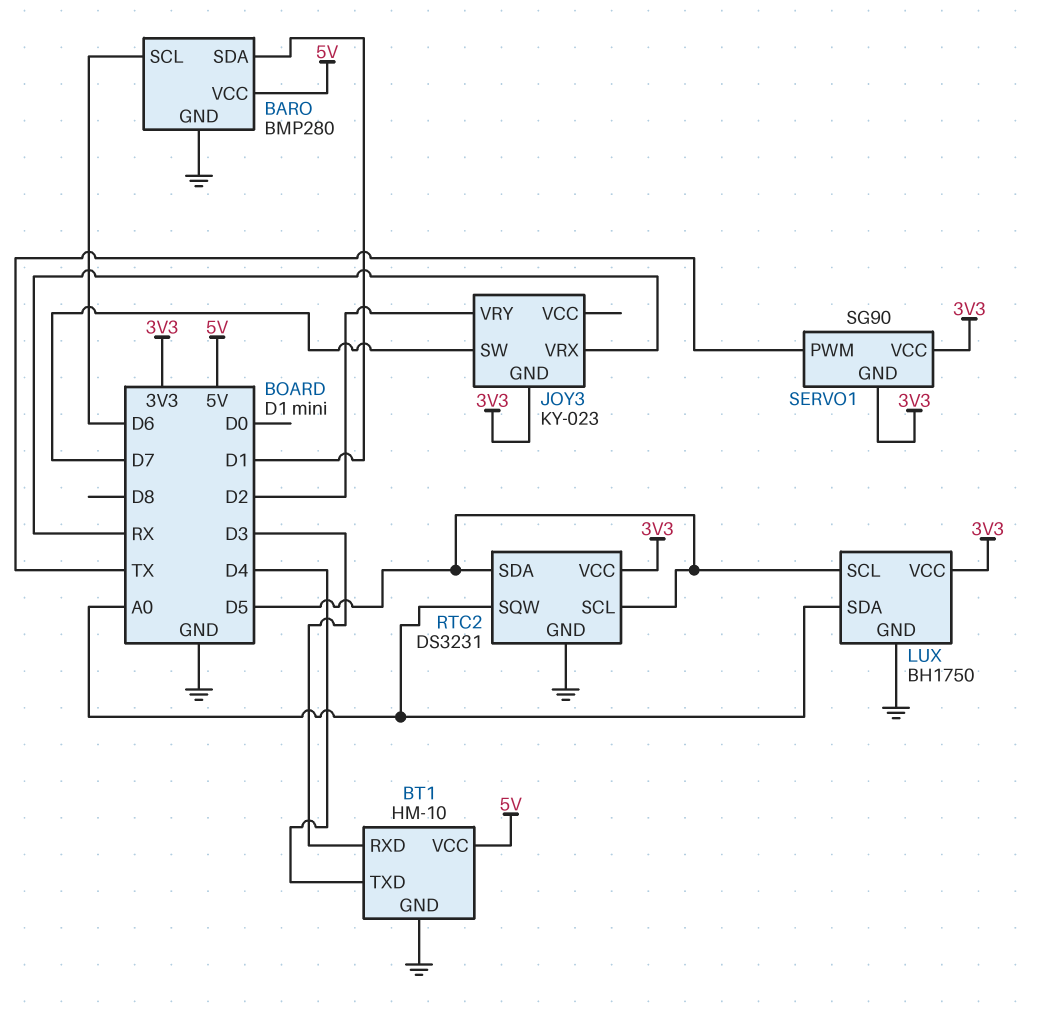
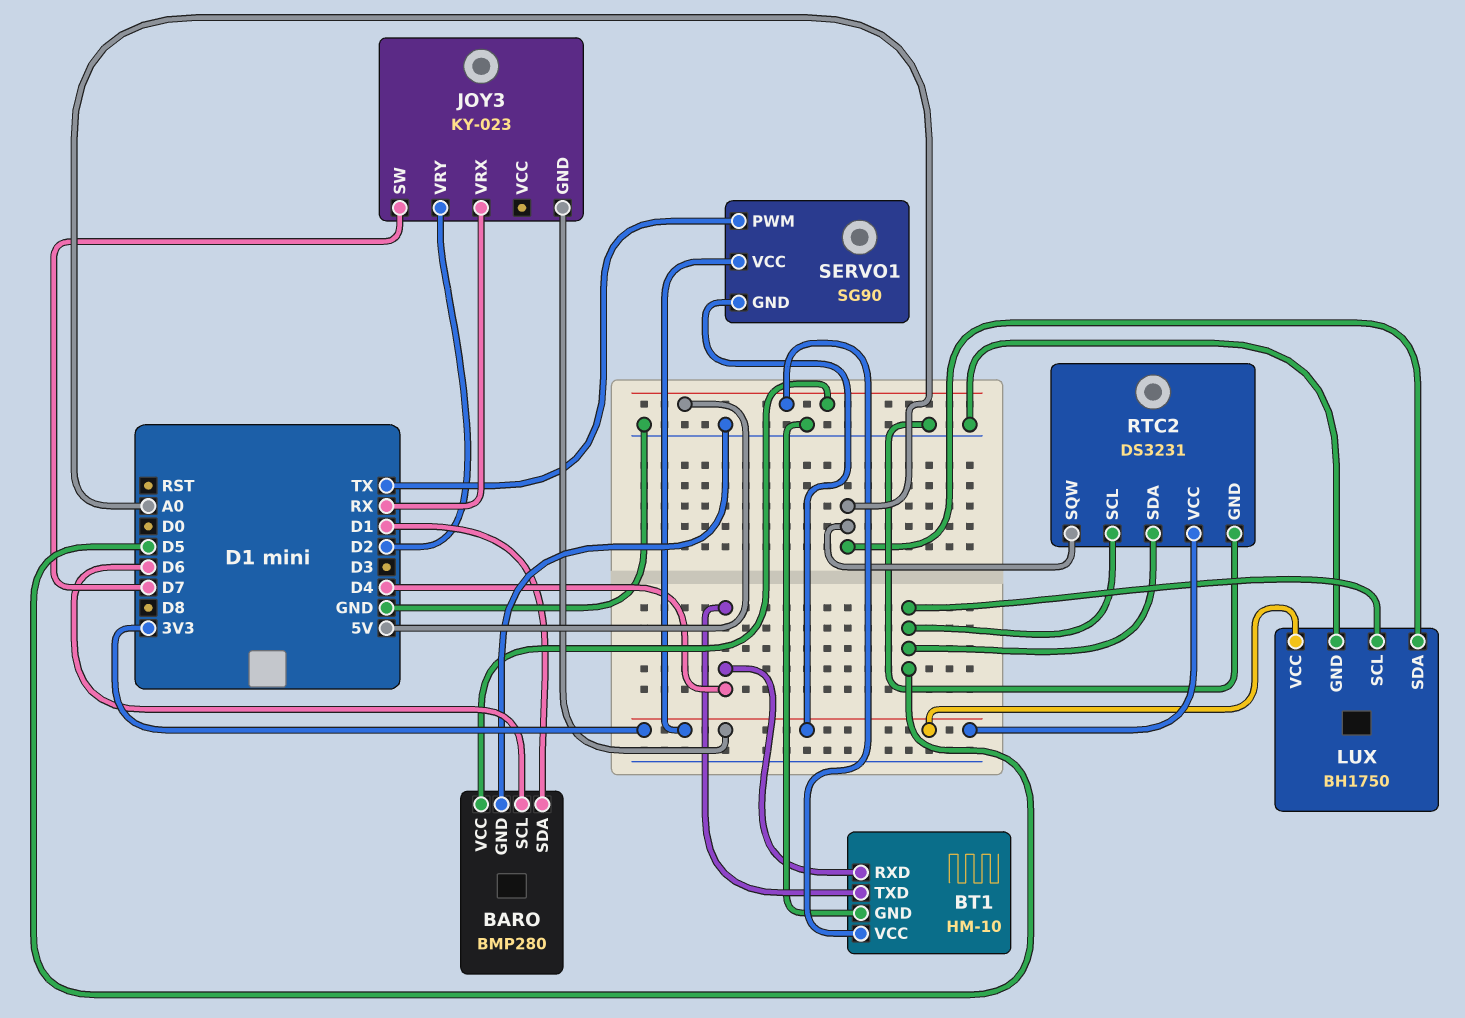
BT1 pin RXD: D3 -> D4

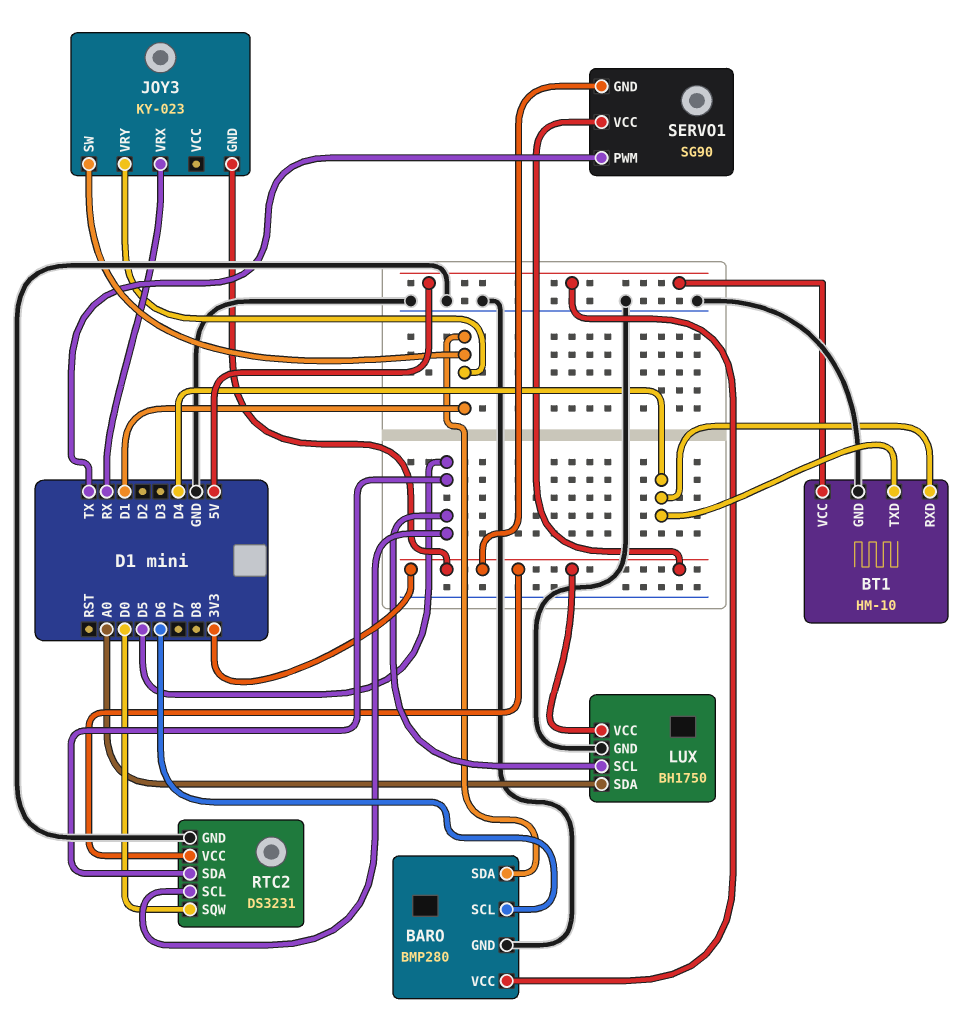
JOY3 pin SW: D7 -> D1
JOY3 pin VRY: D2 -> D1
RTC2 pin SQW: A0 -> D0

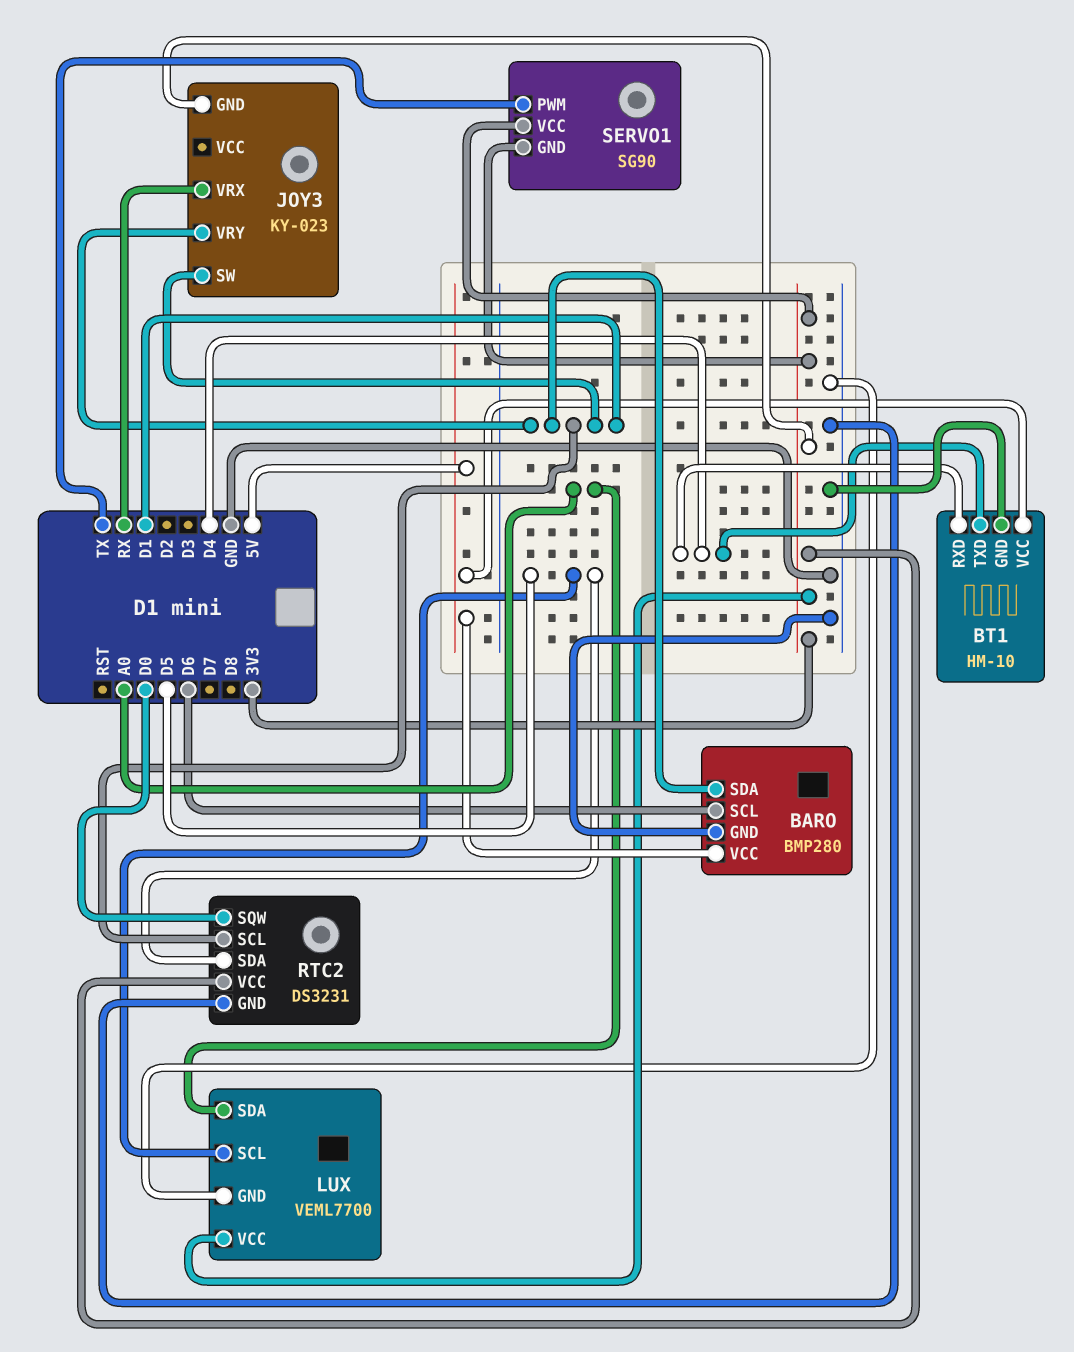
LUX: BH1750 -> VEML7700
RTC2 pin SCL: D5 -> D1

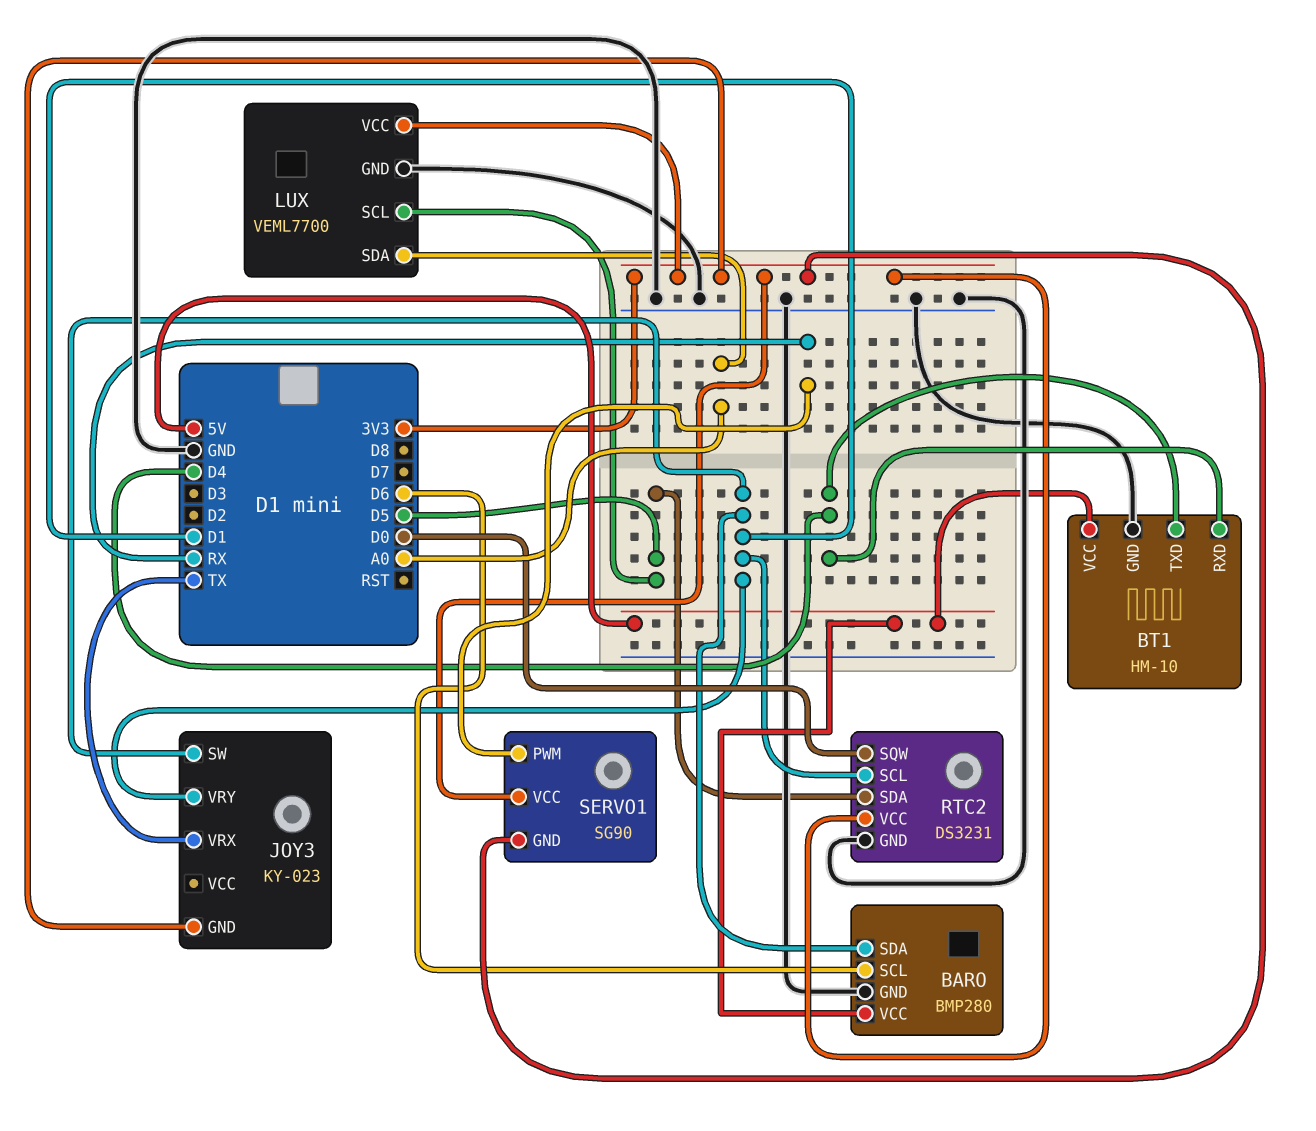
JOY3 pin VRX: RX -> TX
SERVO1 pin PWM: TX -> RX

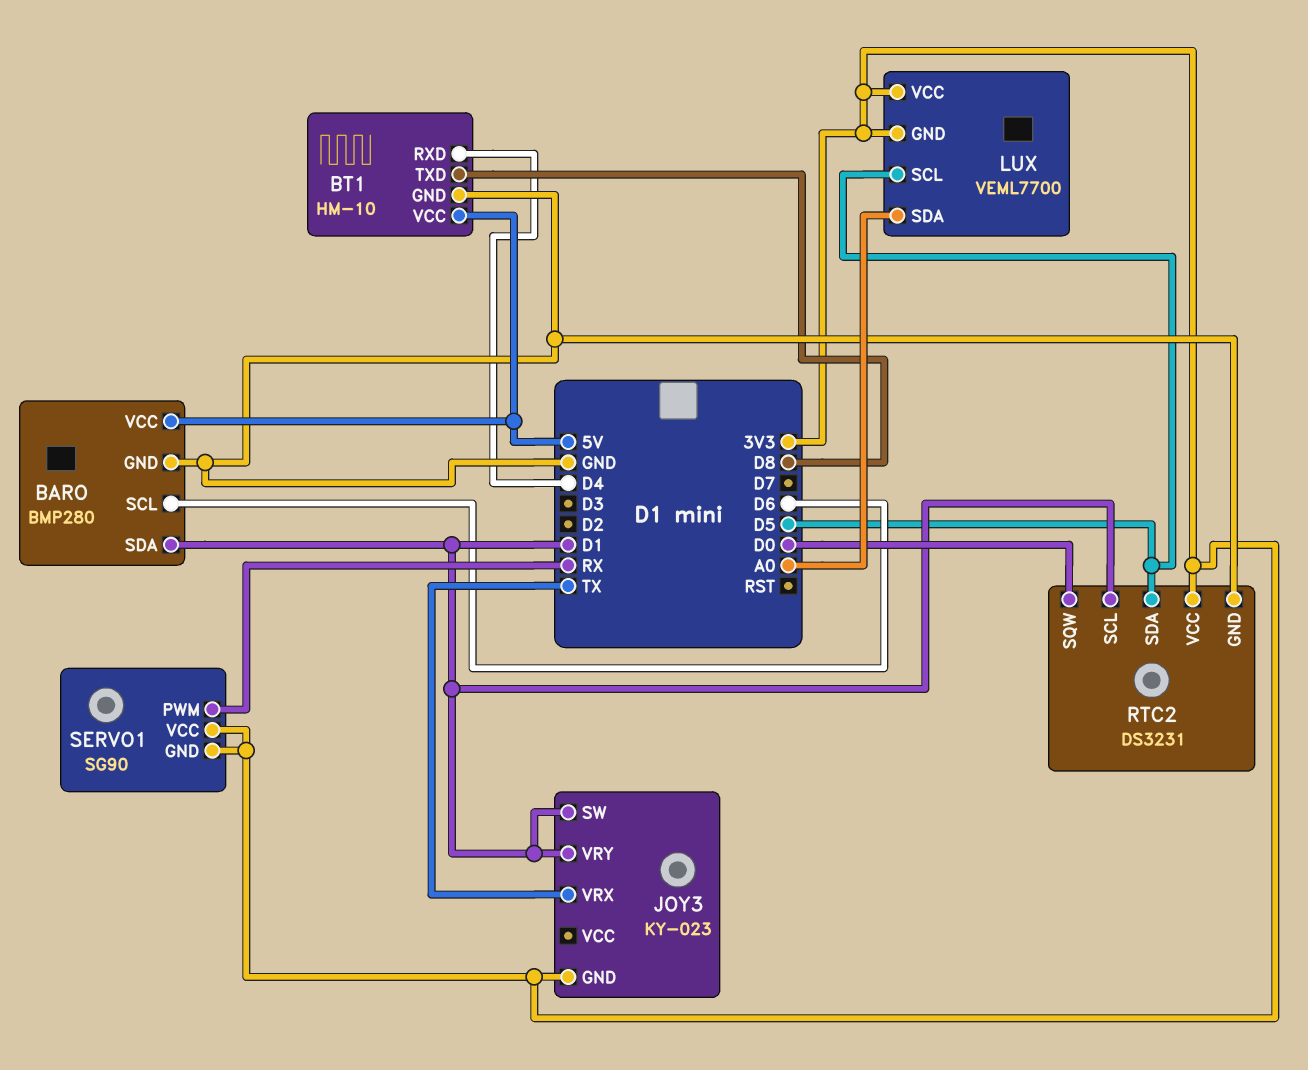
BT1 pin TXD: D4 -> D8
LUX pin GND: GND -> 3V3

